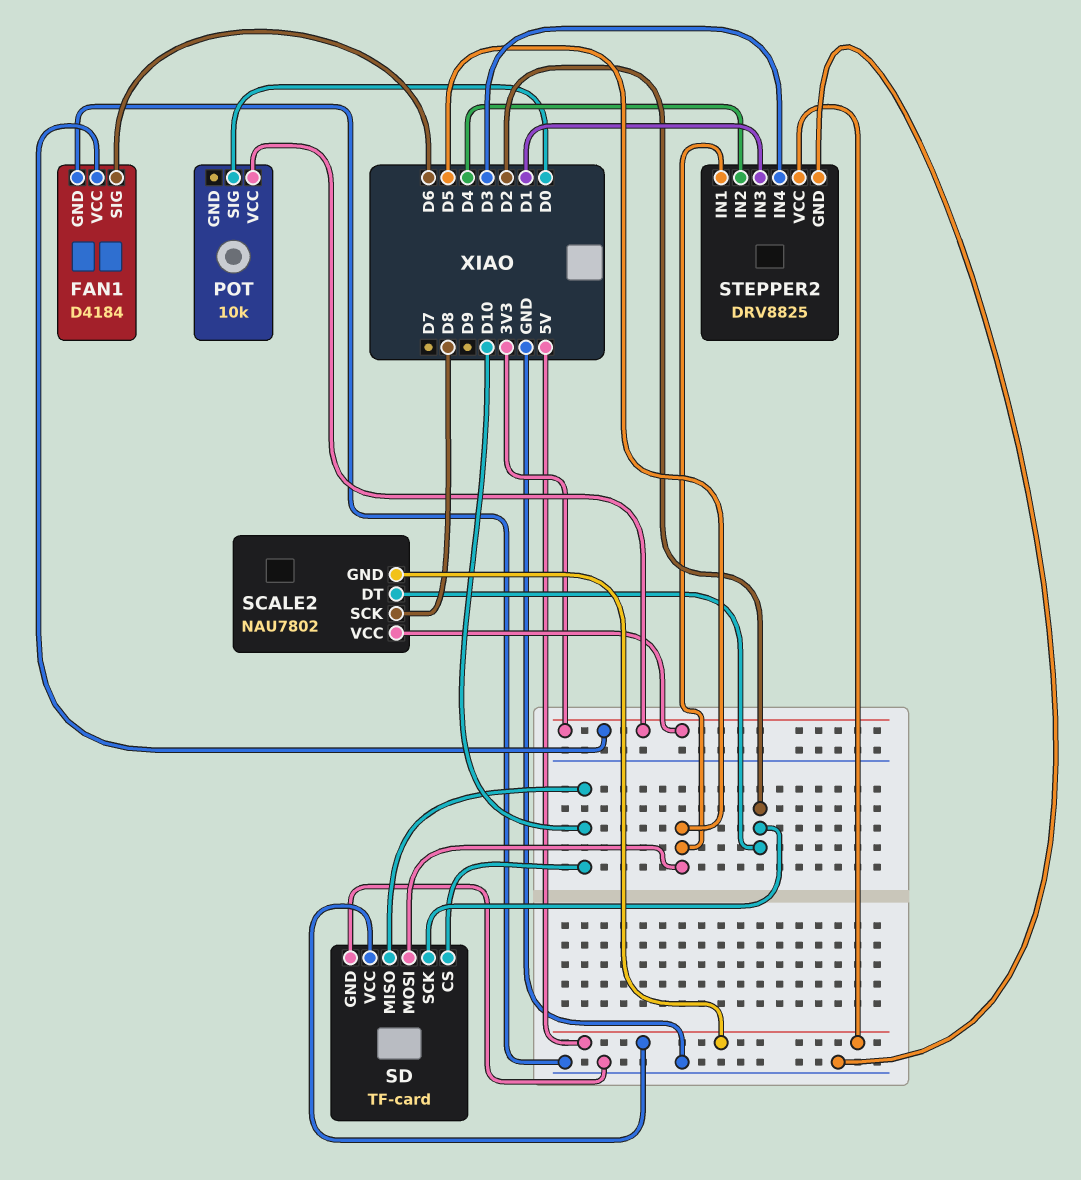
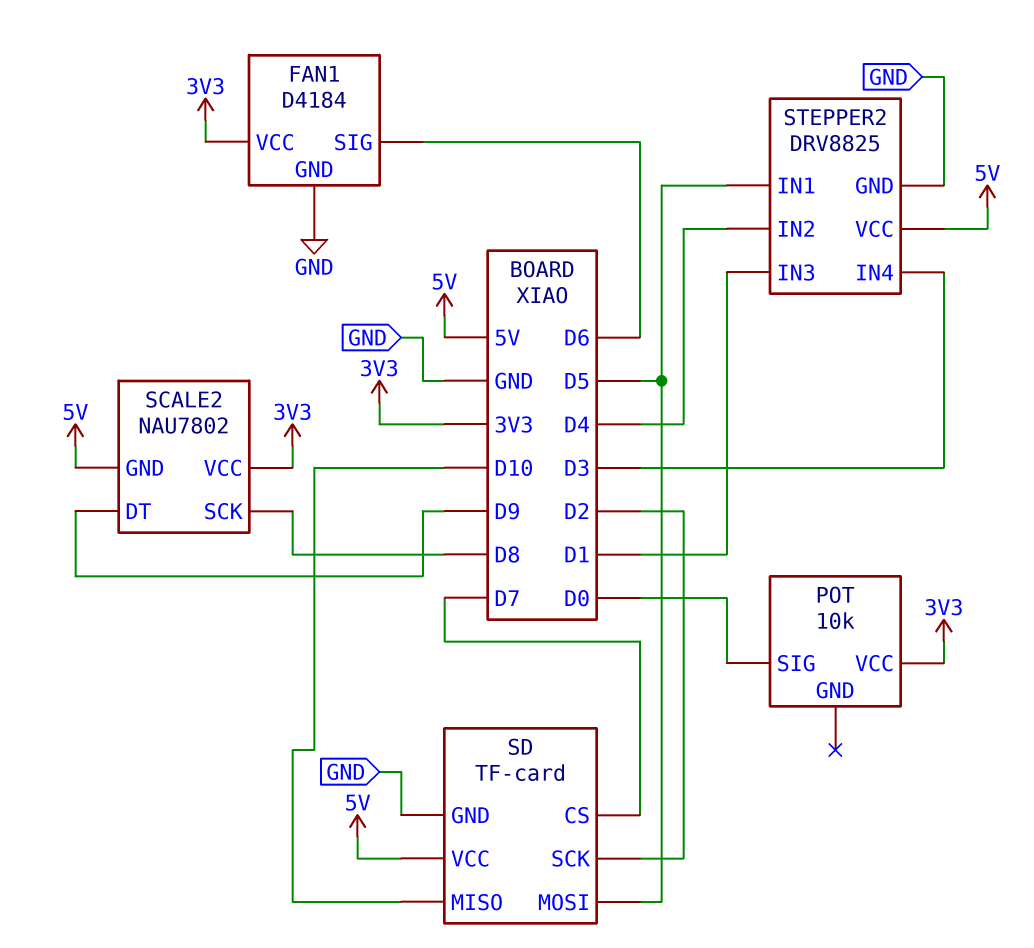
SCALE2 pin DT: D2 -> D9
SD pin CS: D10 -> D7

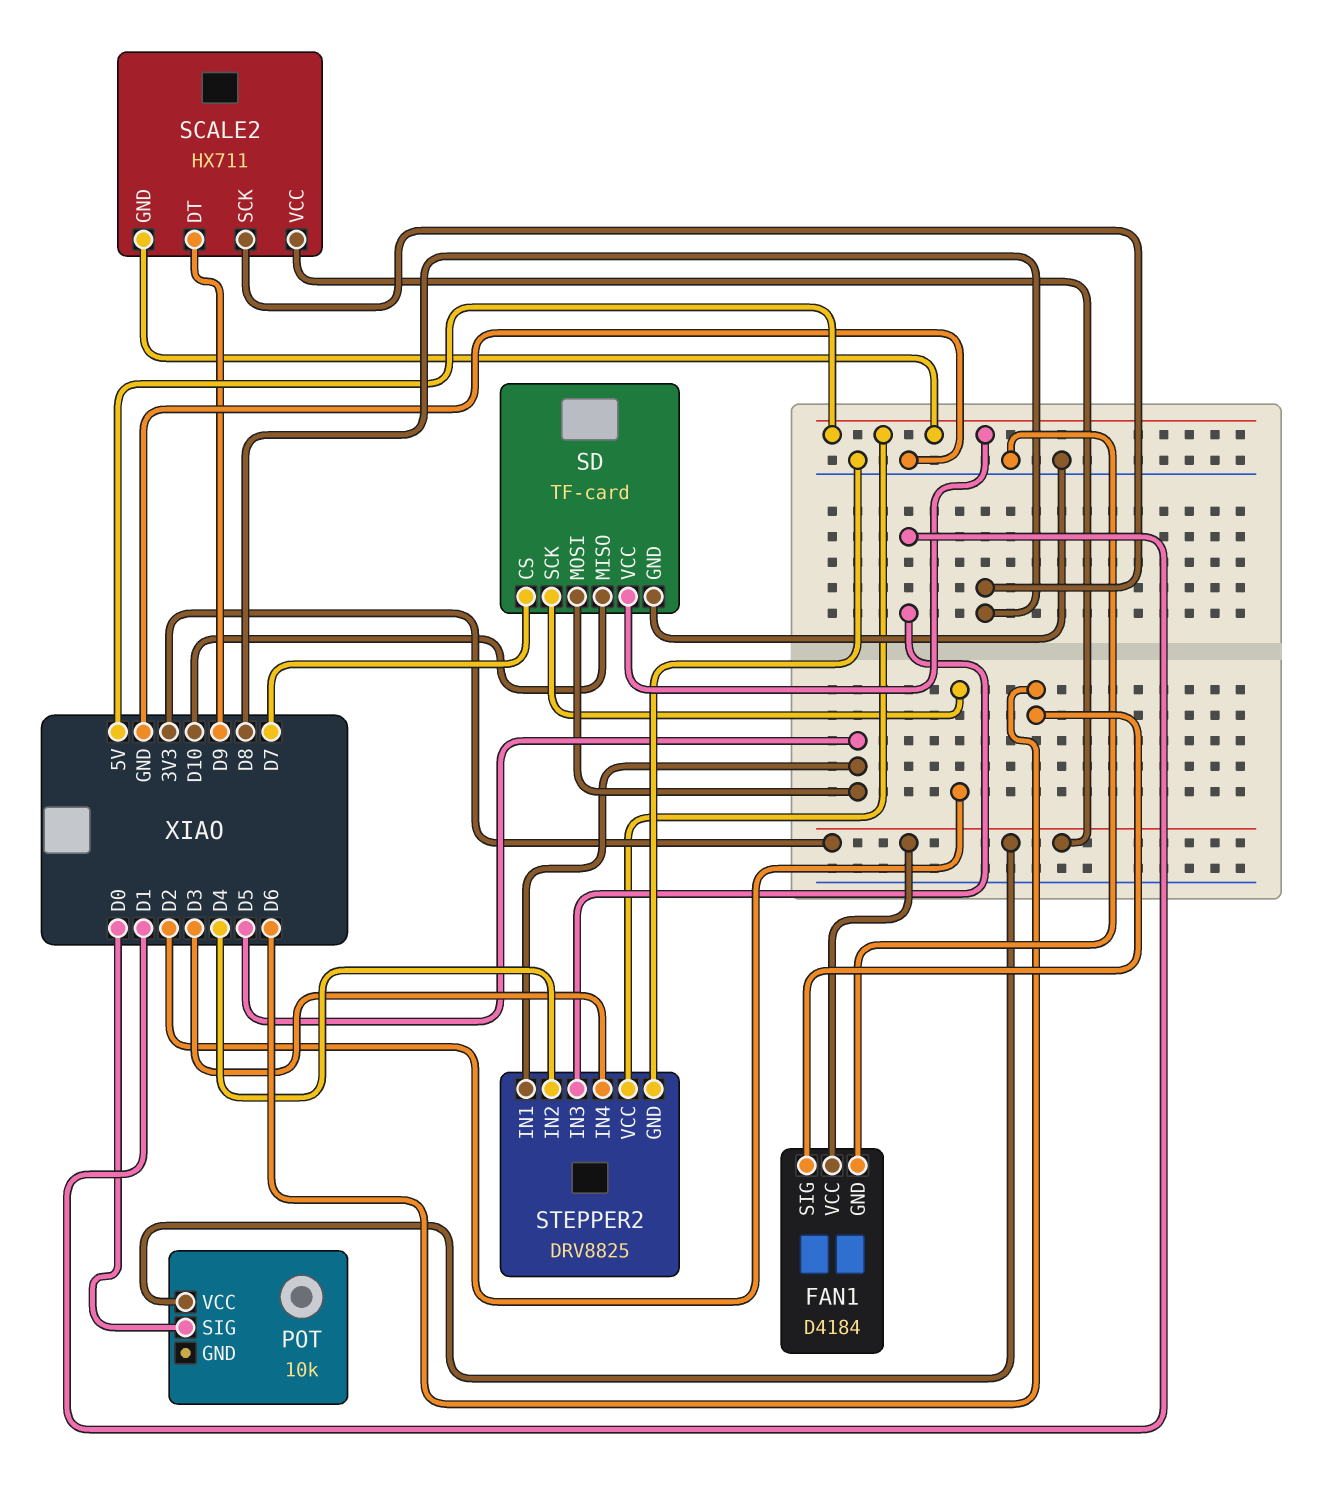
SCALE2: NAU7802 -> HX711

